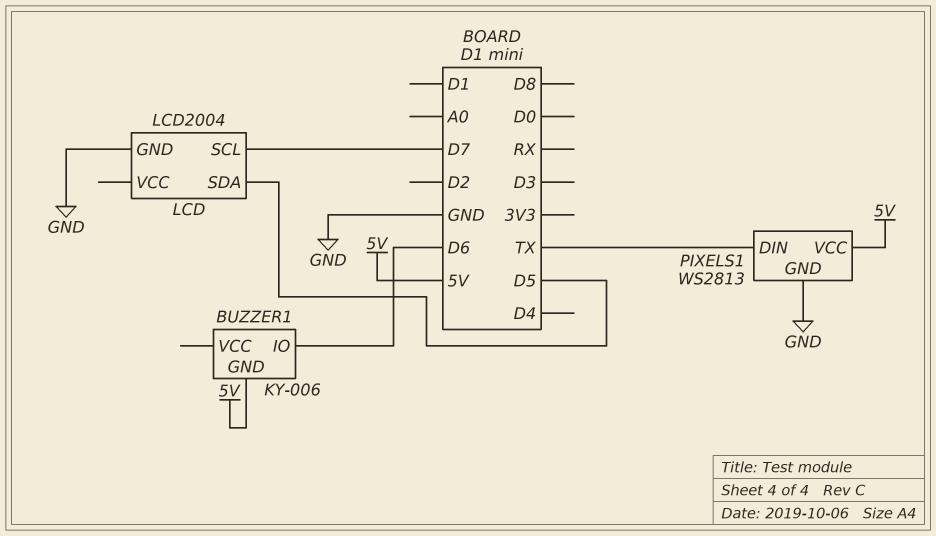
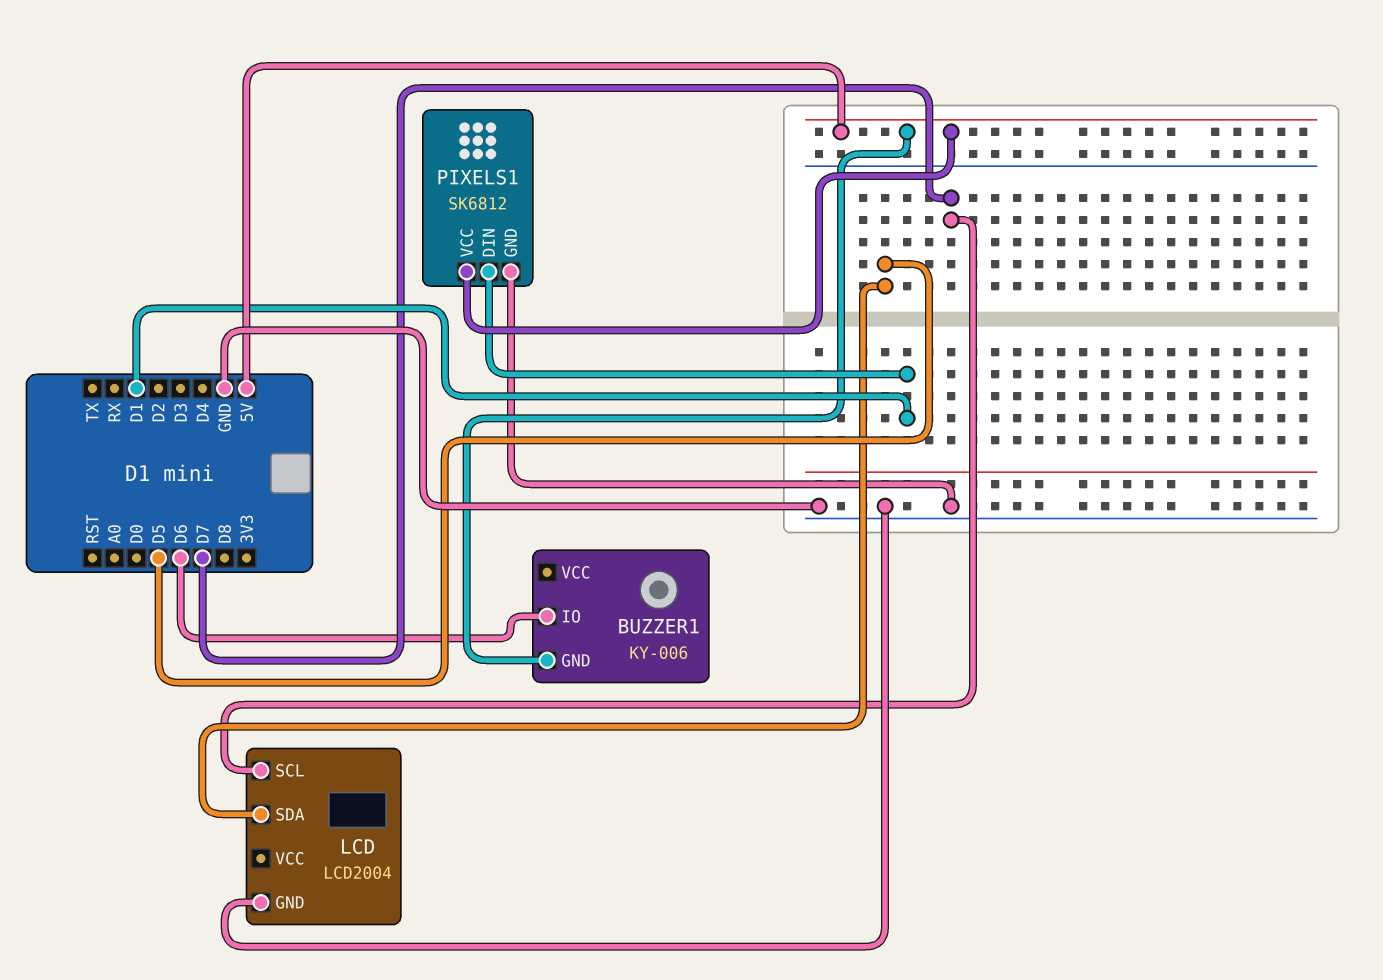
PIXELS1: WS2813 -> SK6812
PIXELS1 pin DIN: TX -> D1

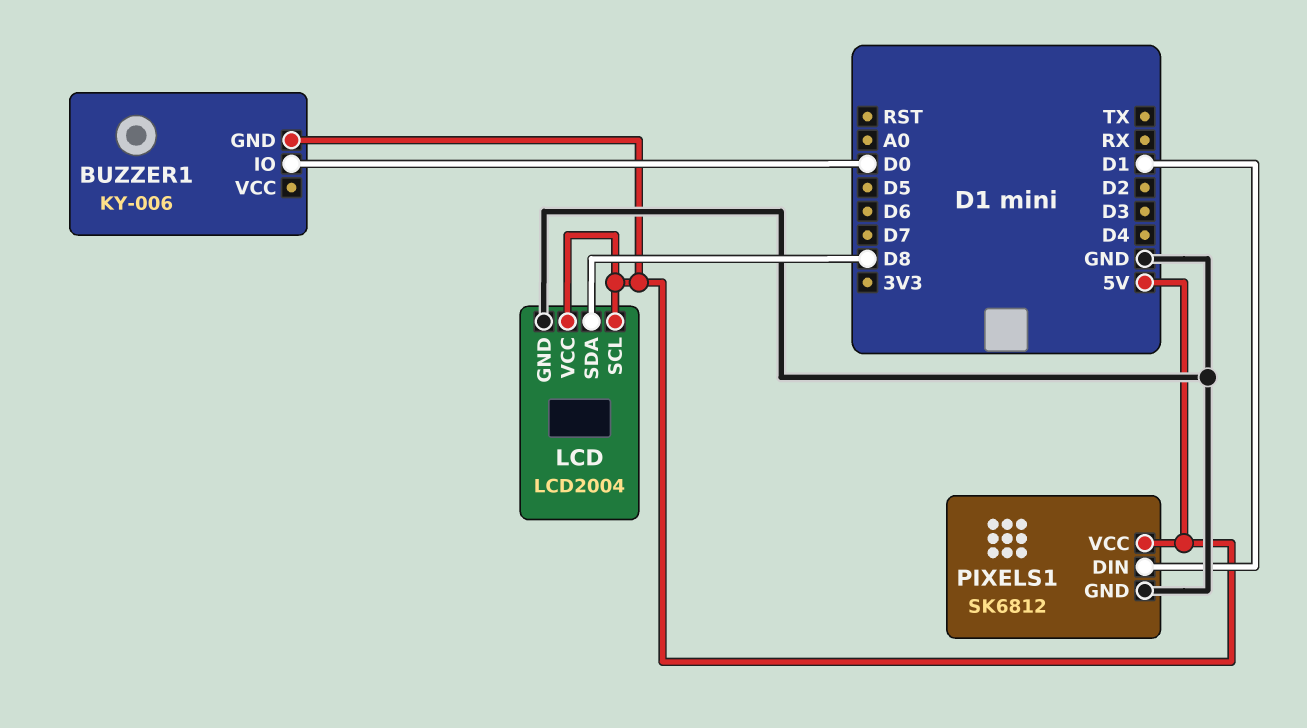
BUZZER1 pin IO: D6 -> D0
LCD pin SCL: D7 -> 5V
LCD pin SDA: D5 -> D8
LCD pin VCC: none -> 5V

